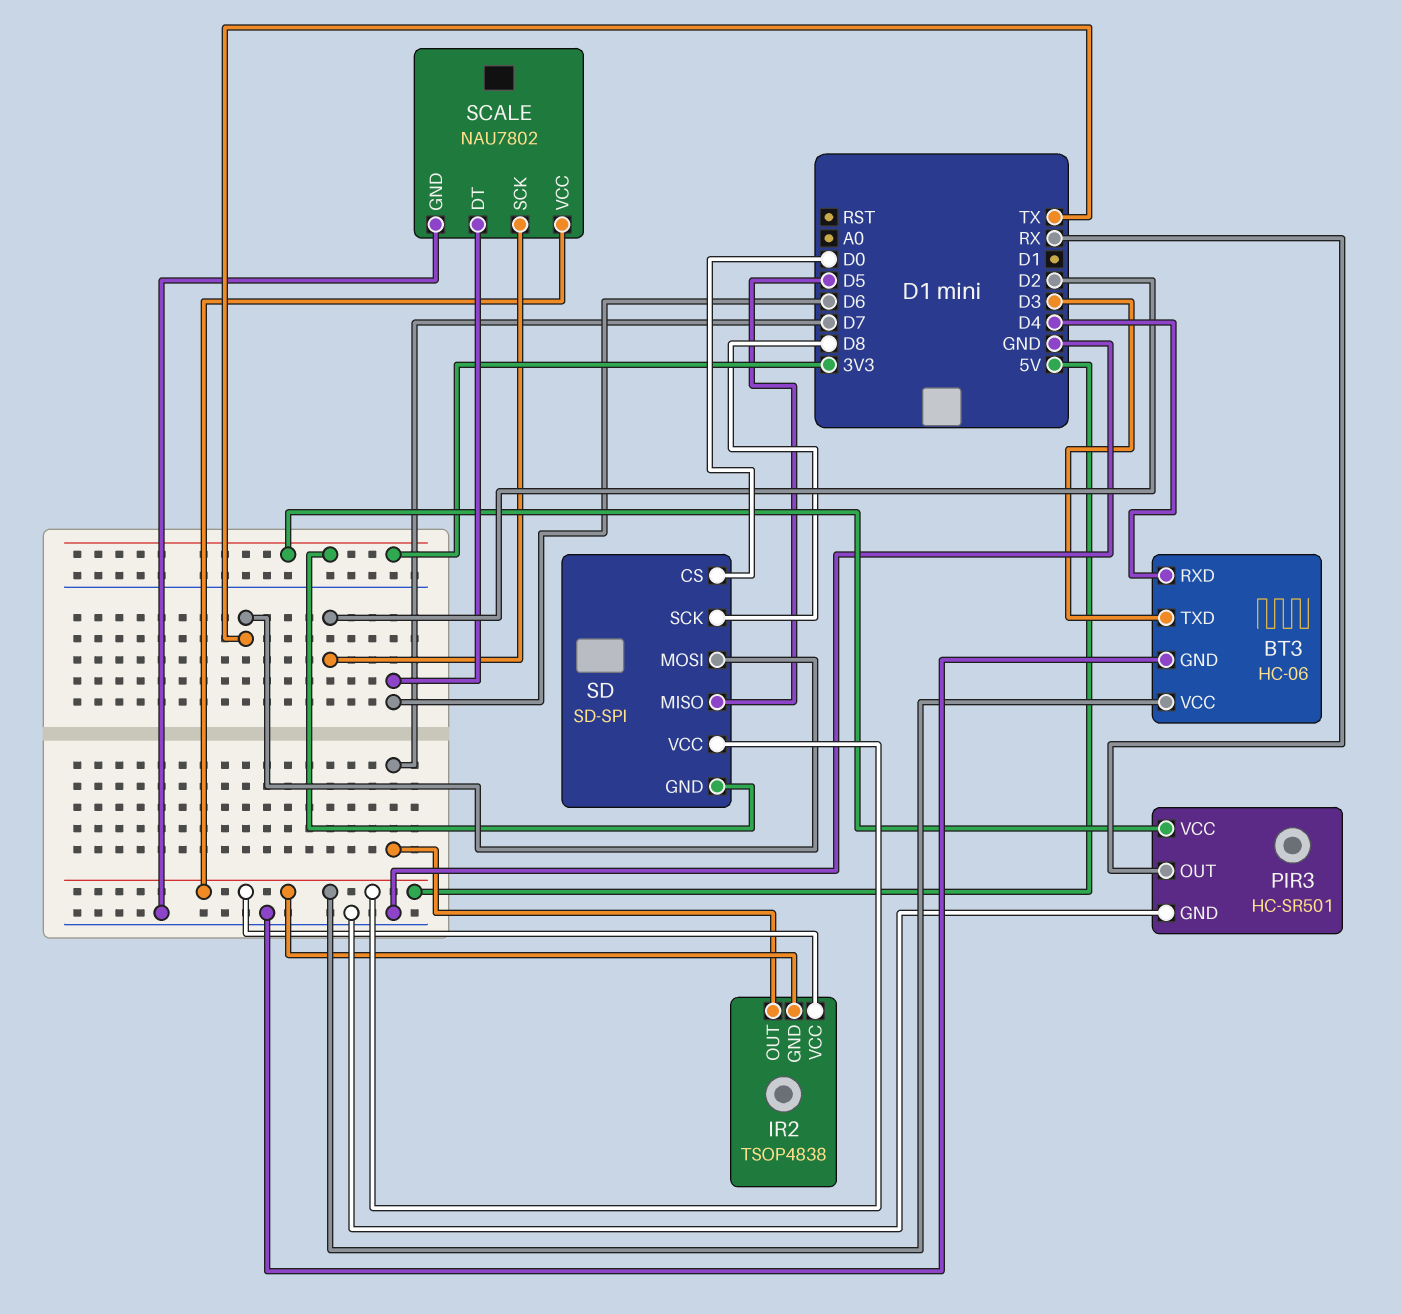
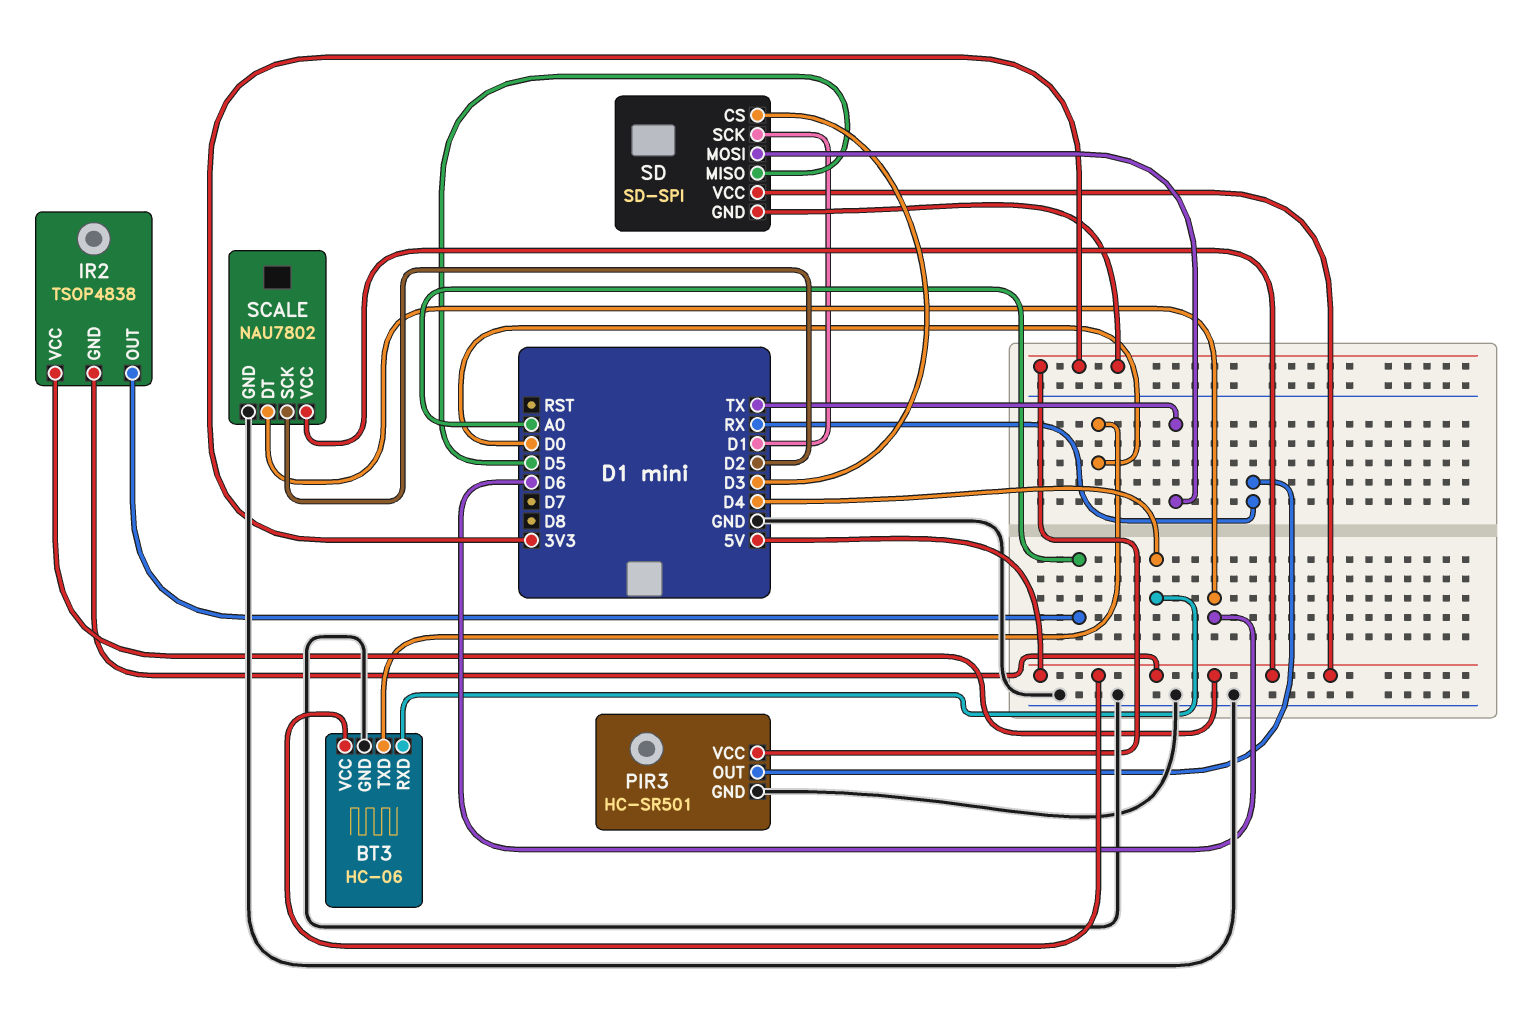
BT3 pin TXD: D3 -> D0
IR2 pin OUT: D7 -> A0
SD pin CS: D0 -> D3
SD pin SCK: D8 -> D1

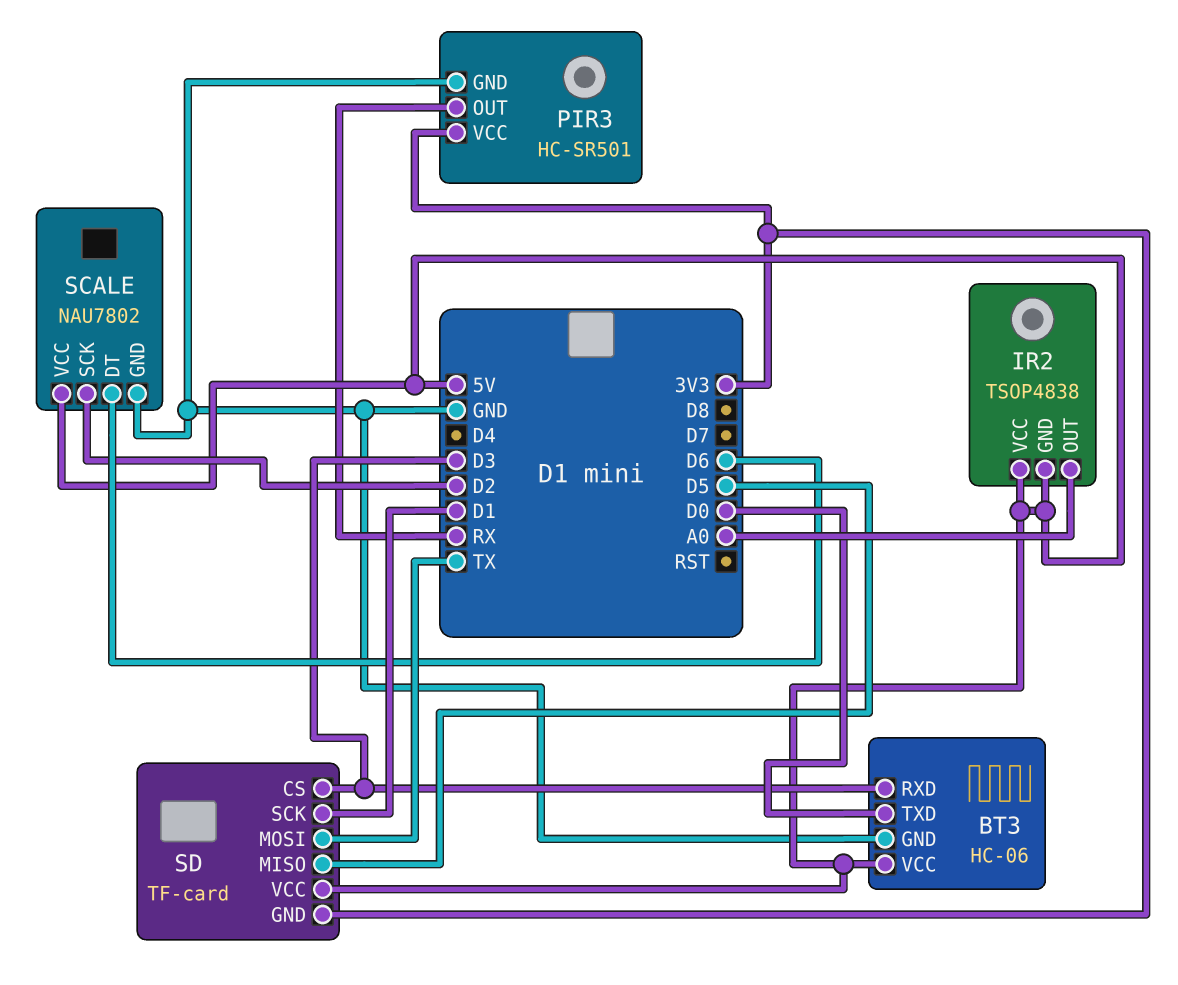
BT3 pin RXD: D4 -> D3
SD: SD-SPI -> TF-card

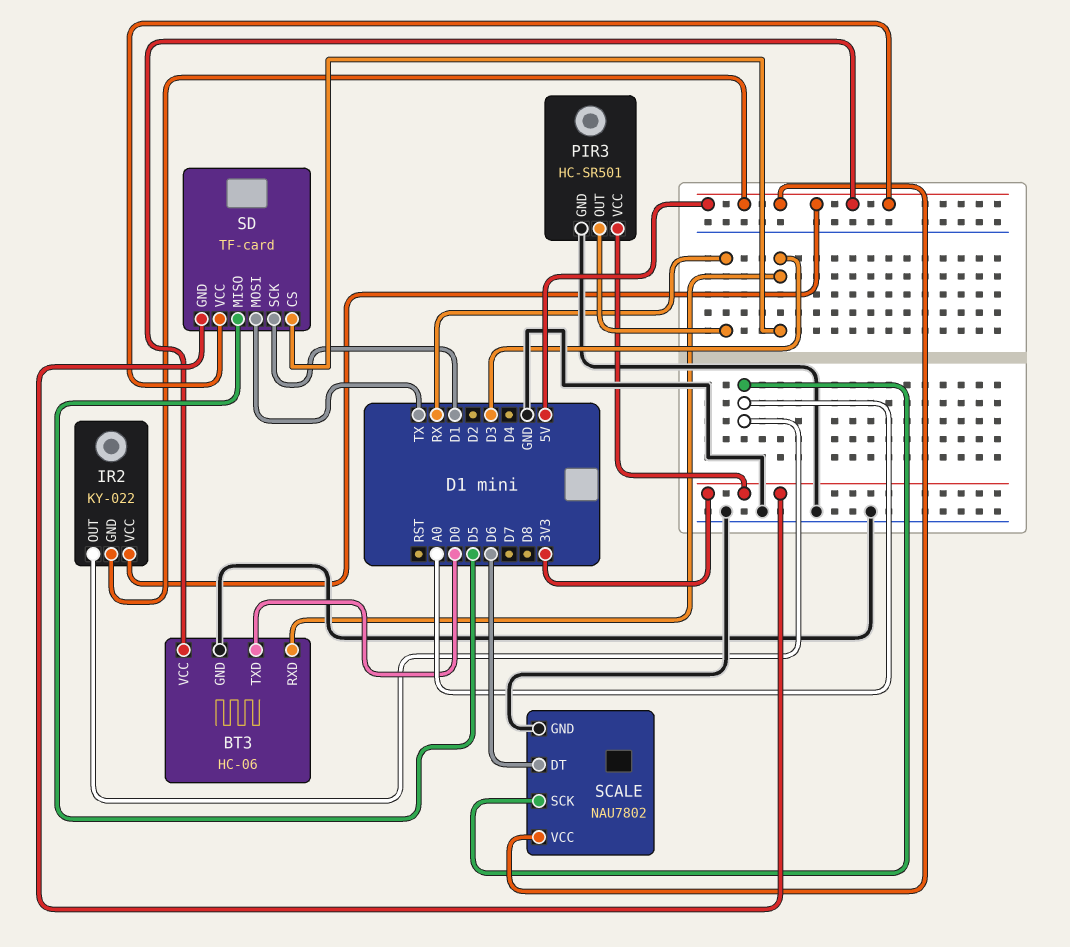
IR2: TSOP4838 -> KY-022
SCALE pin SCK: D2 -> A0

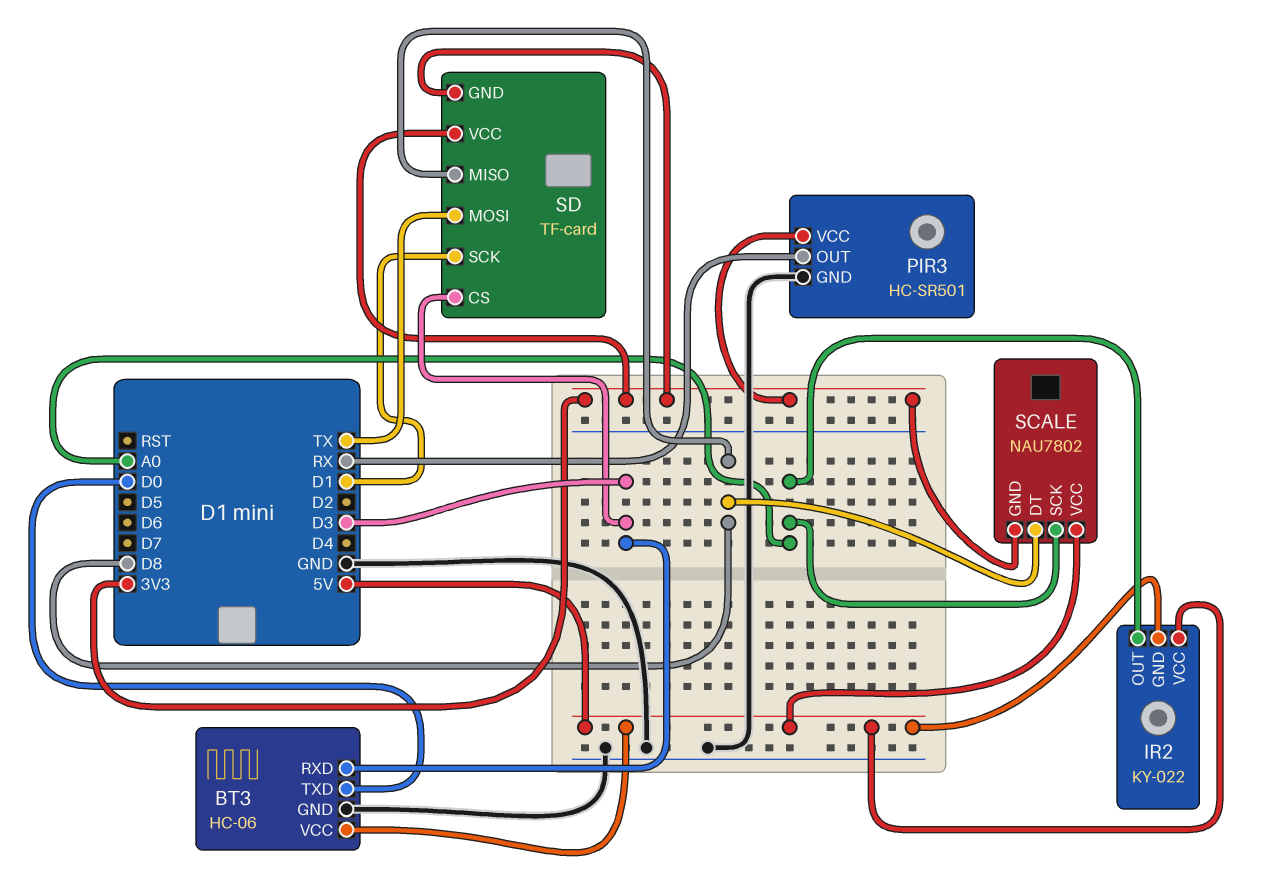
SCALE pin DT: D6 -> D8
SCALE pin GND: GND -> 3V3
SD pin MISO: D5 -> D8
SD pin VCC: 5V -> 3V3

